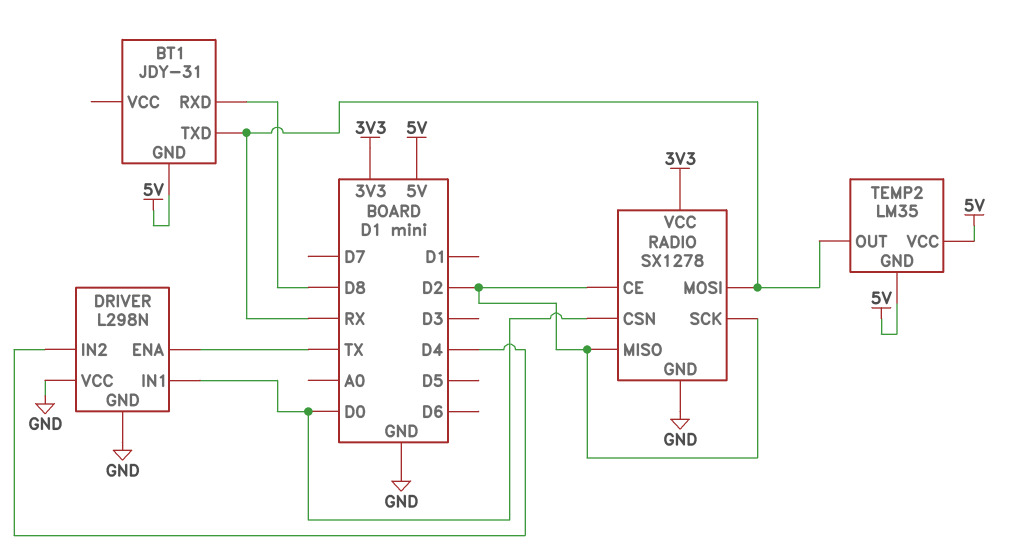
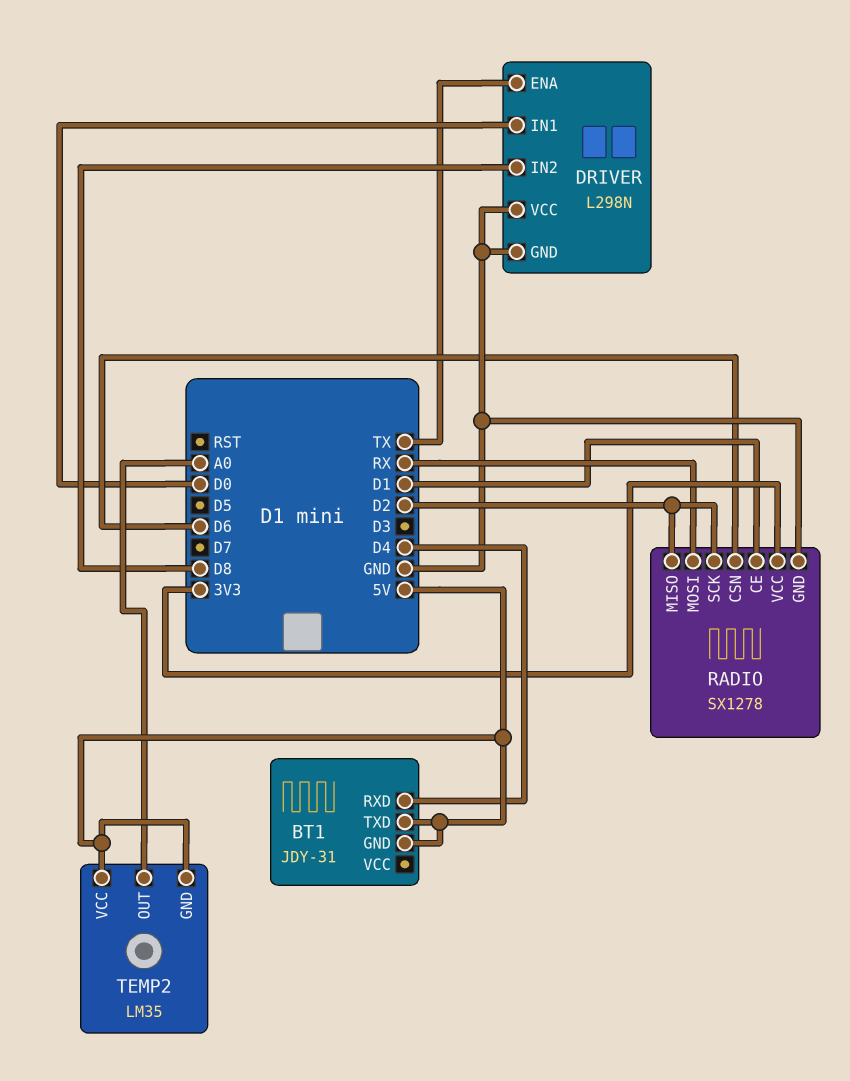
BT1 pin RXD: D8 -> D4
BT1 pin TXD: RX -> 5V
DRIVER pin IN2: D4 -> D8
RADIO pin CE: D2 -> D1
RADIO pin CSN: D0 -> D6
TEMP2 pin OUT: RX -> A0

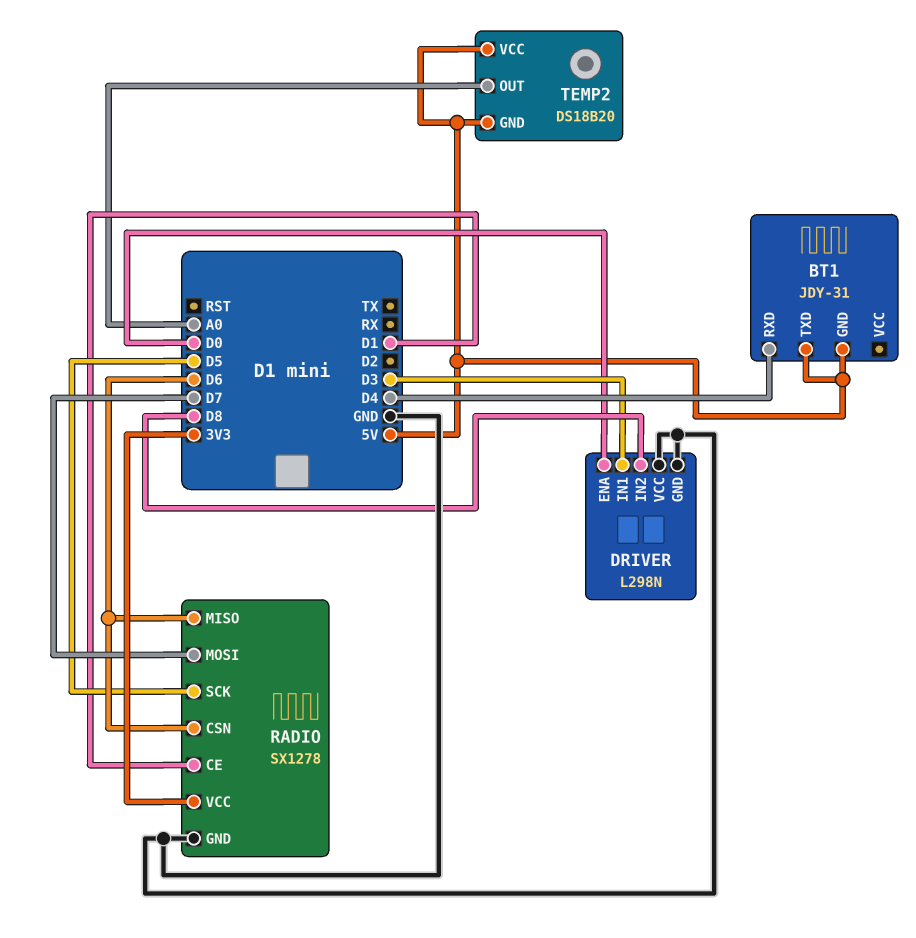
DRIVER pin ENA: TX -> D0
DRIVER pin IN1: D0 -> D3
RADIO pin MISO: D2 -> D6
RADIO pin MOSI: RX -> D7
RADIO pin SCK: D2 -> D5
TEMP2: LM35 -> DS18B20

